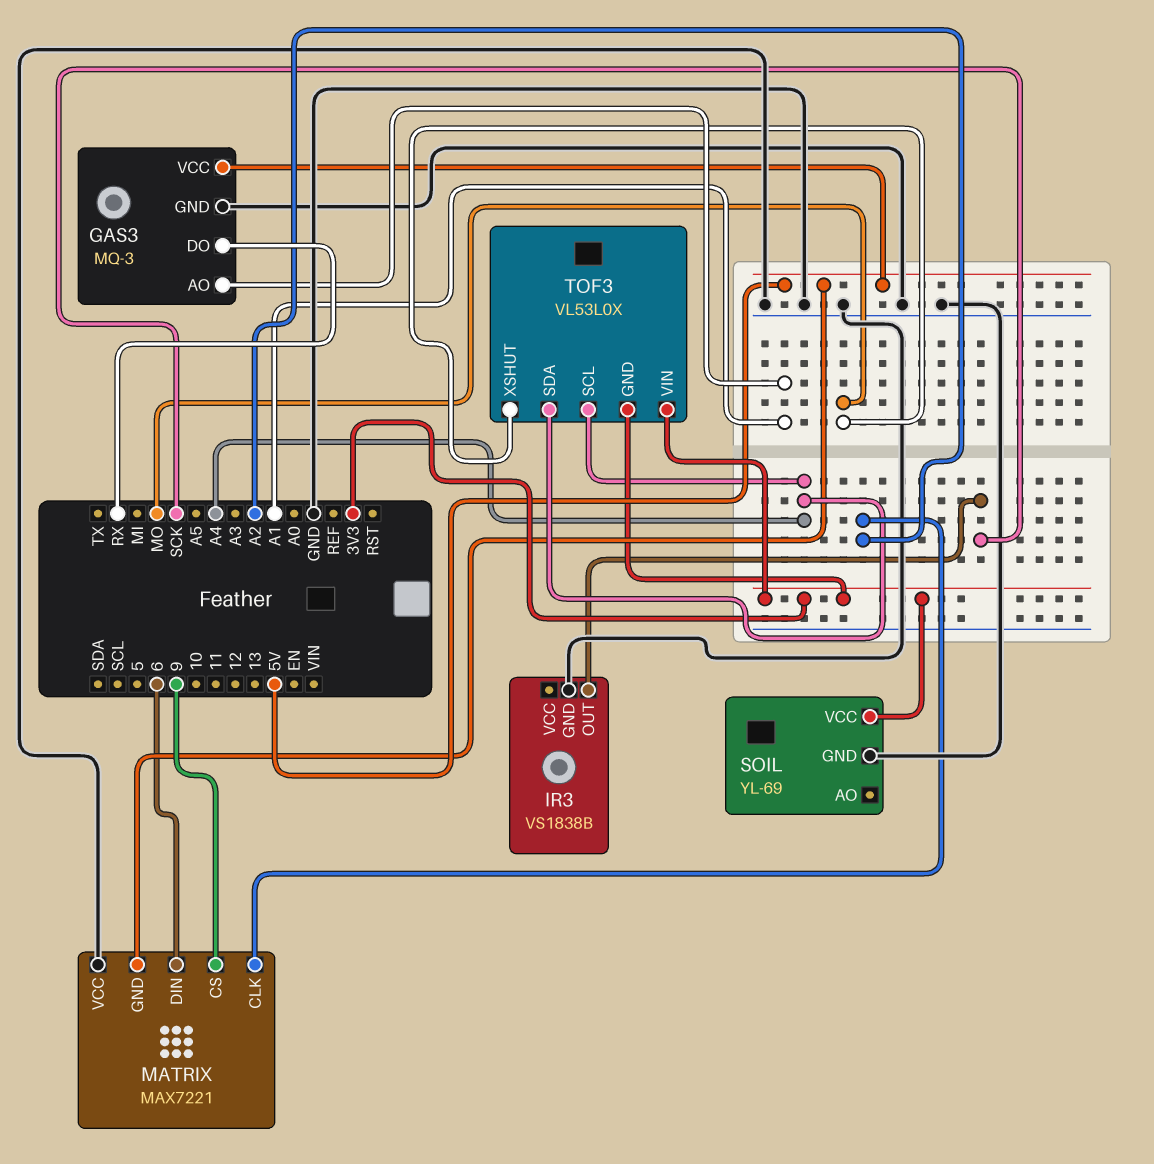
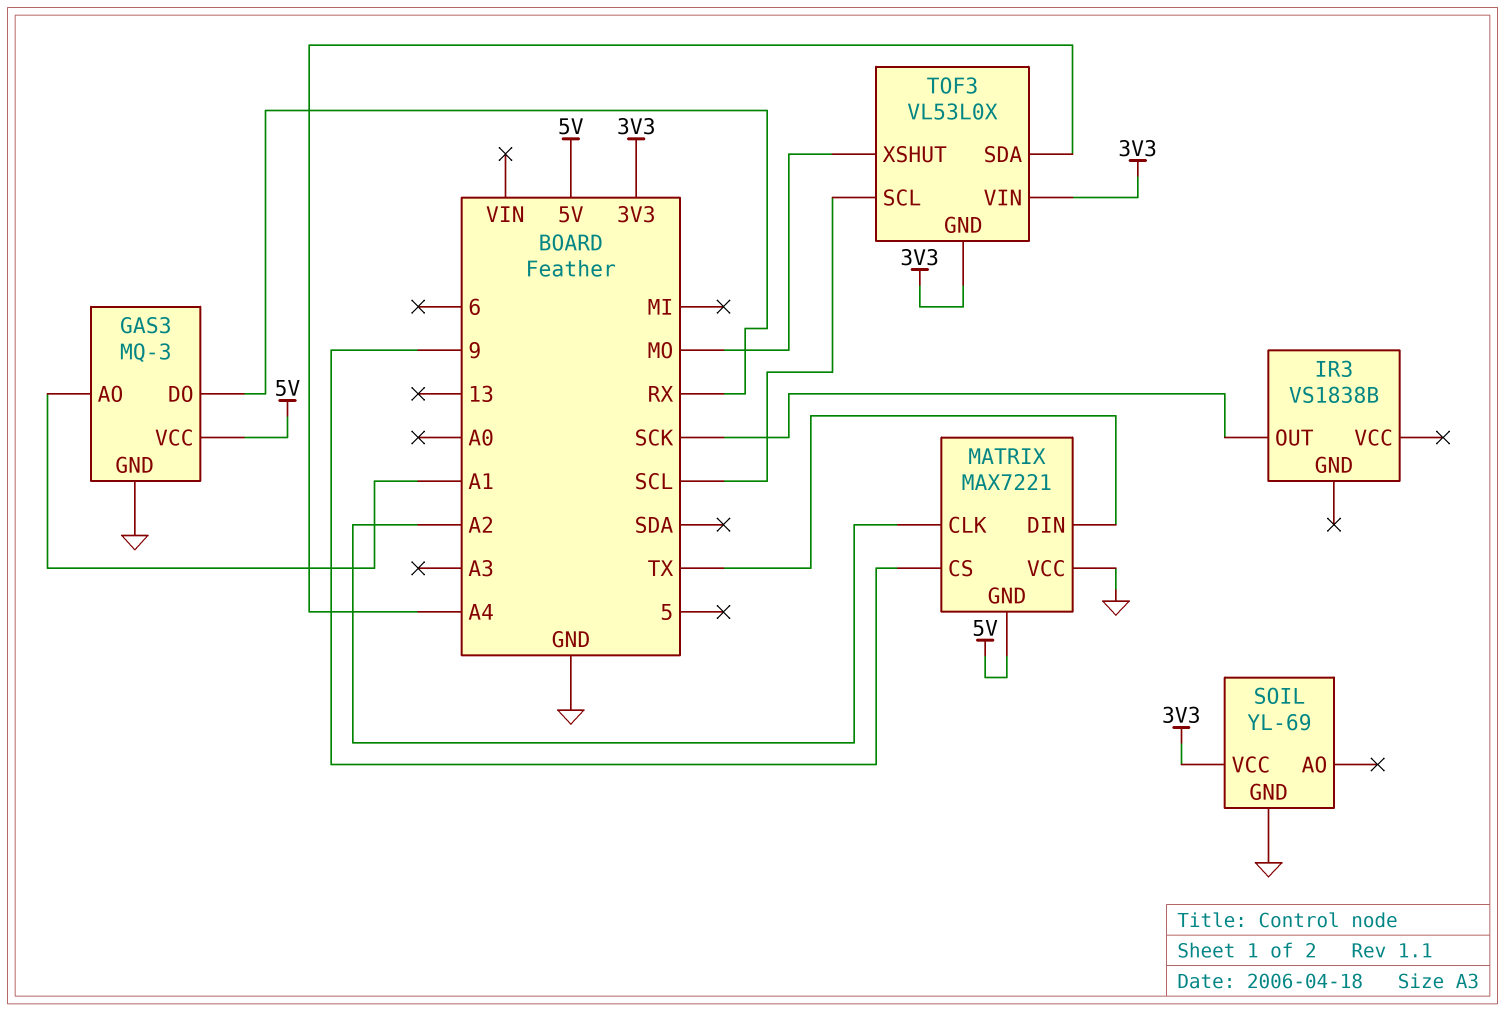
IR3 pin GND: GND -> none
MATRIX pin DIN: 6 -> TX
TOF3 pin SCL: A4 -> SCL

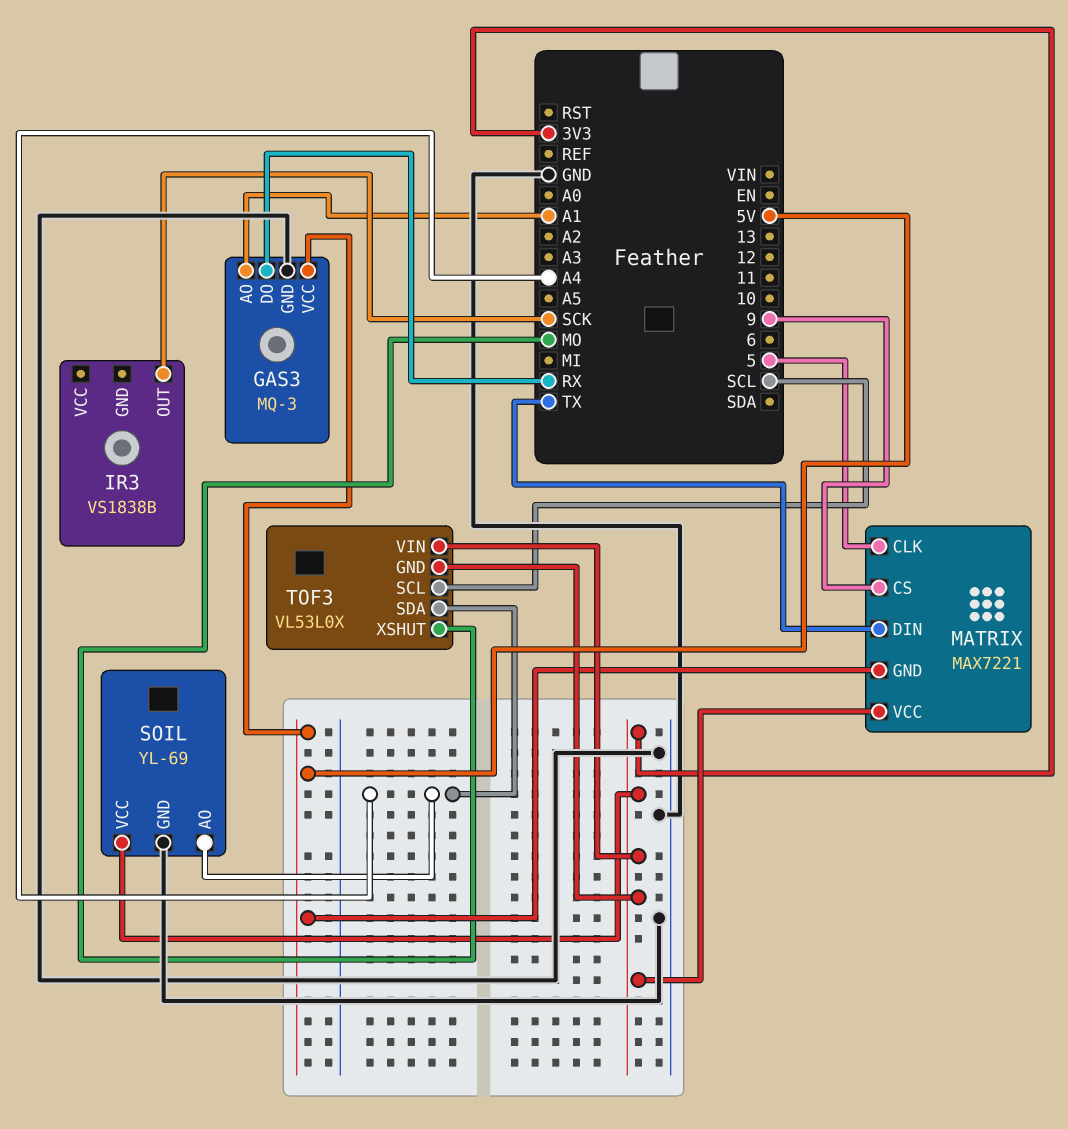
MATRIX pin CLK: A2 -> 5
MATRIX pin VCC: GND -> 3V3
SOIL pin AO: none -> A4

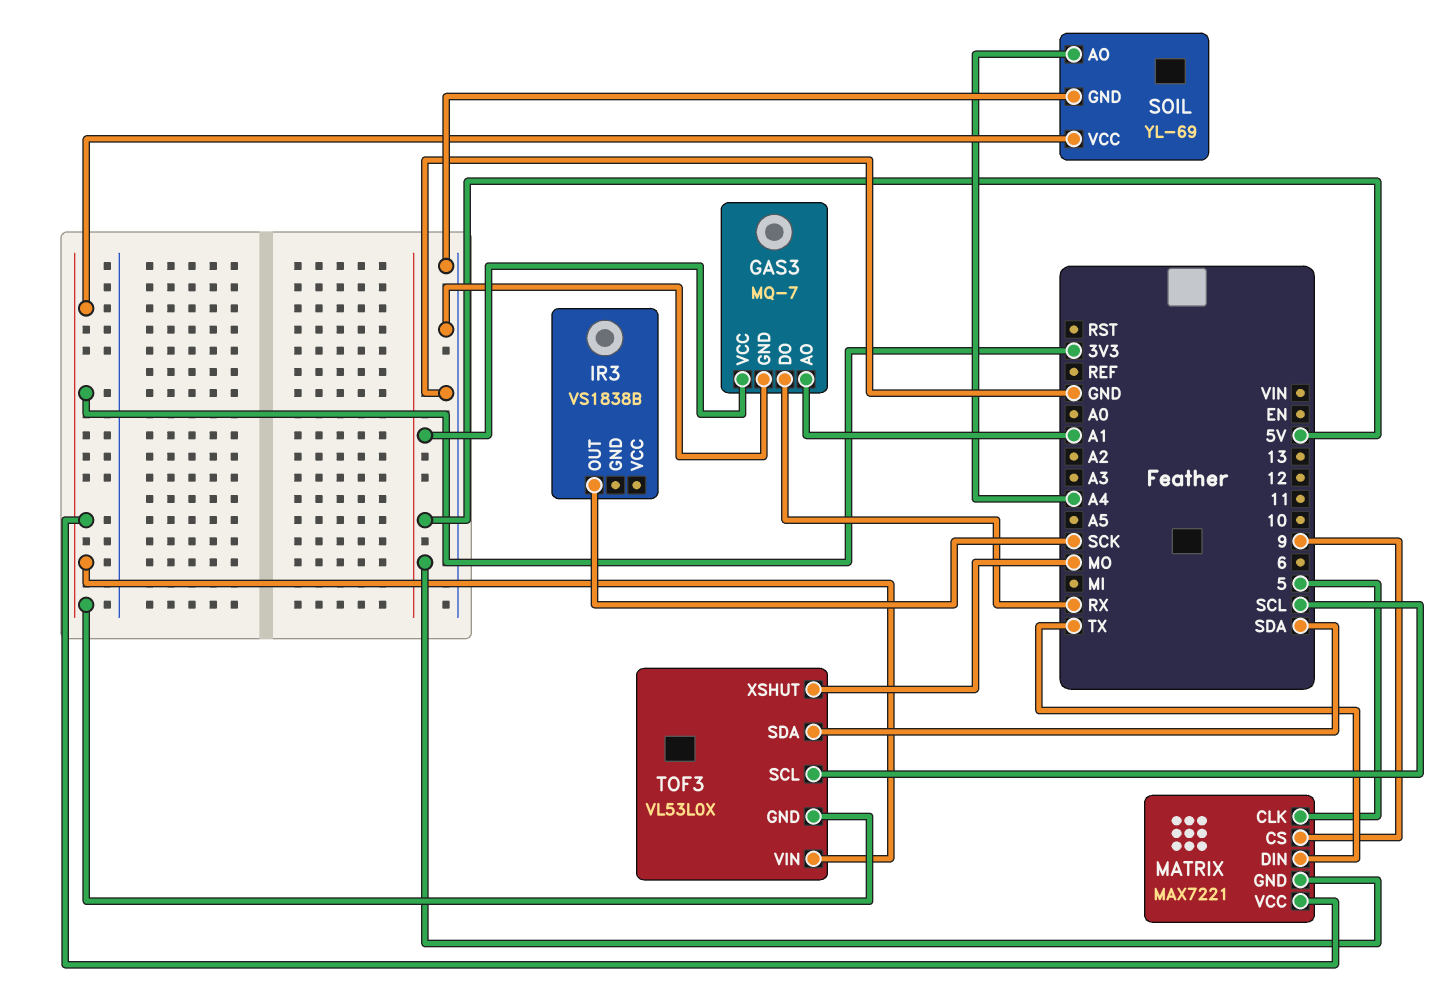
GAS3: MQ-3 -> MQ-7
TOF3 pin SDA: A4 -> SDA

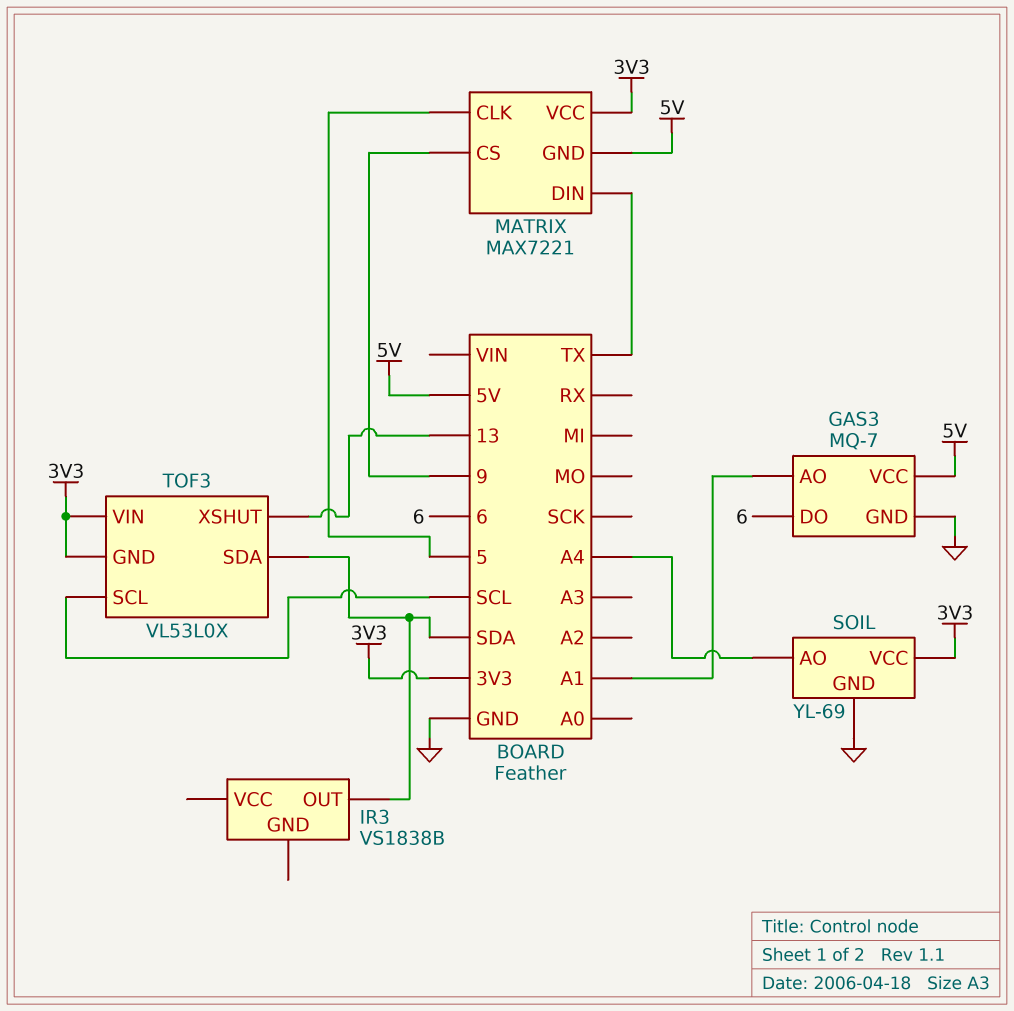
GAS3 pin DO: RX -> 6
IR3 pin OUT: SCK -> SDA
TOF3 pin XSHUT: MO -> 13

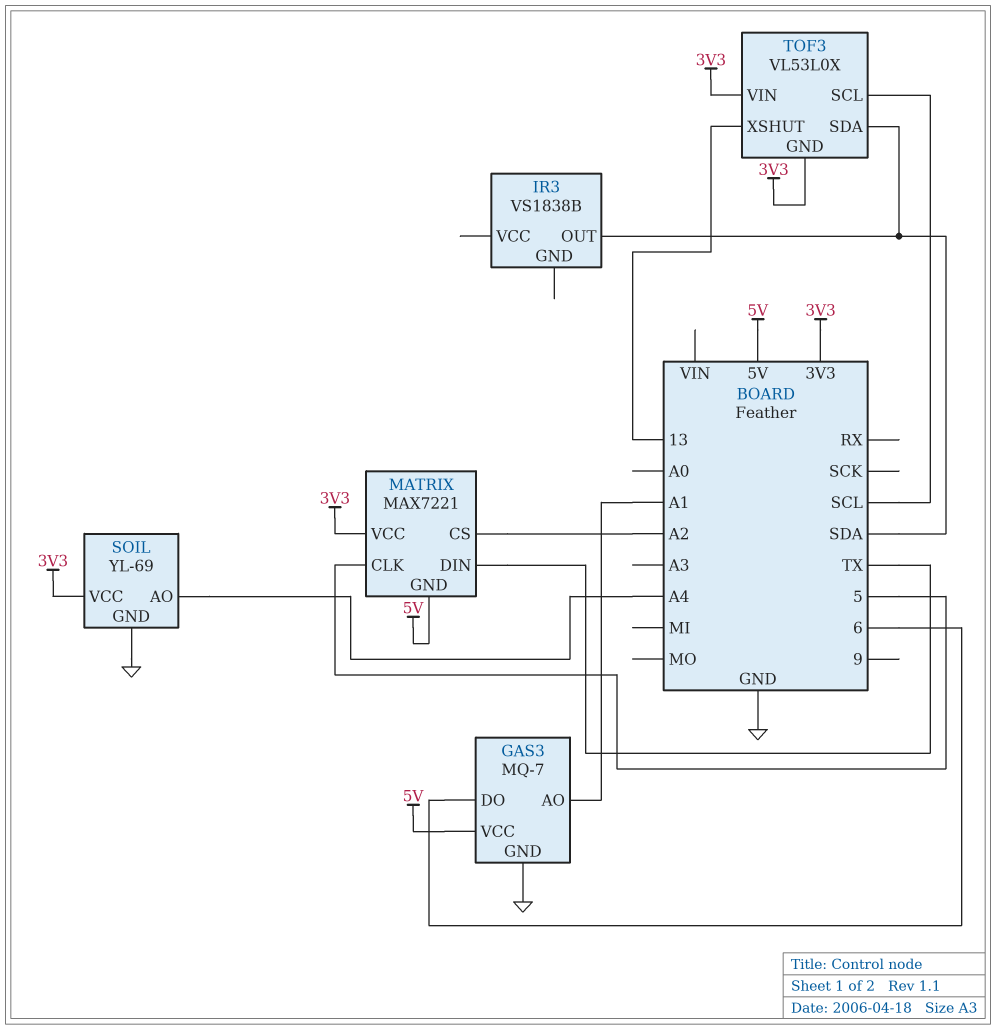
MATRIX pin CS: 9 -> A2

